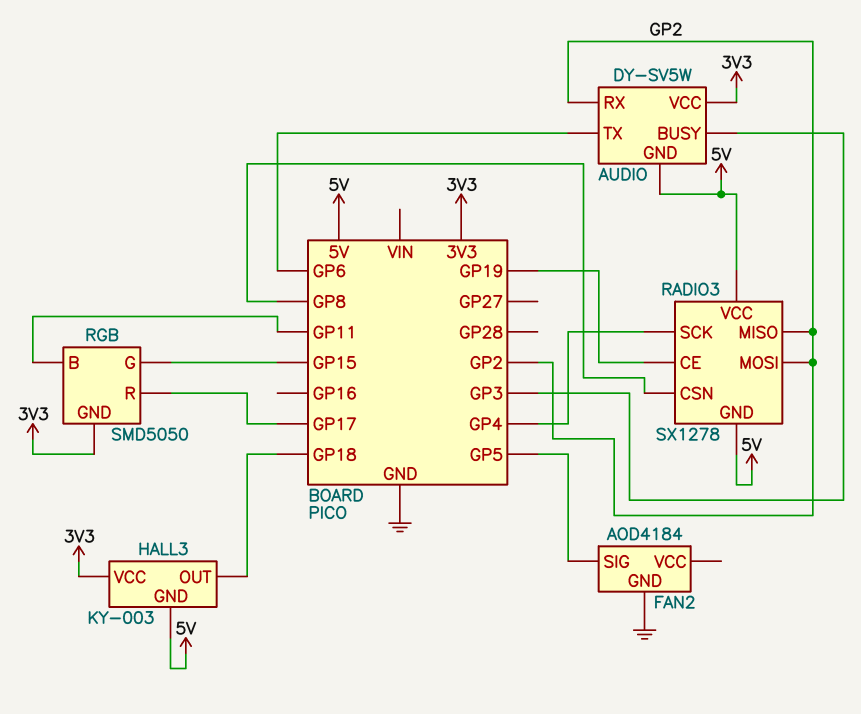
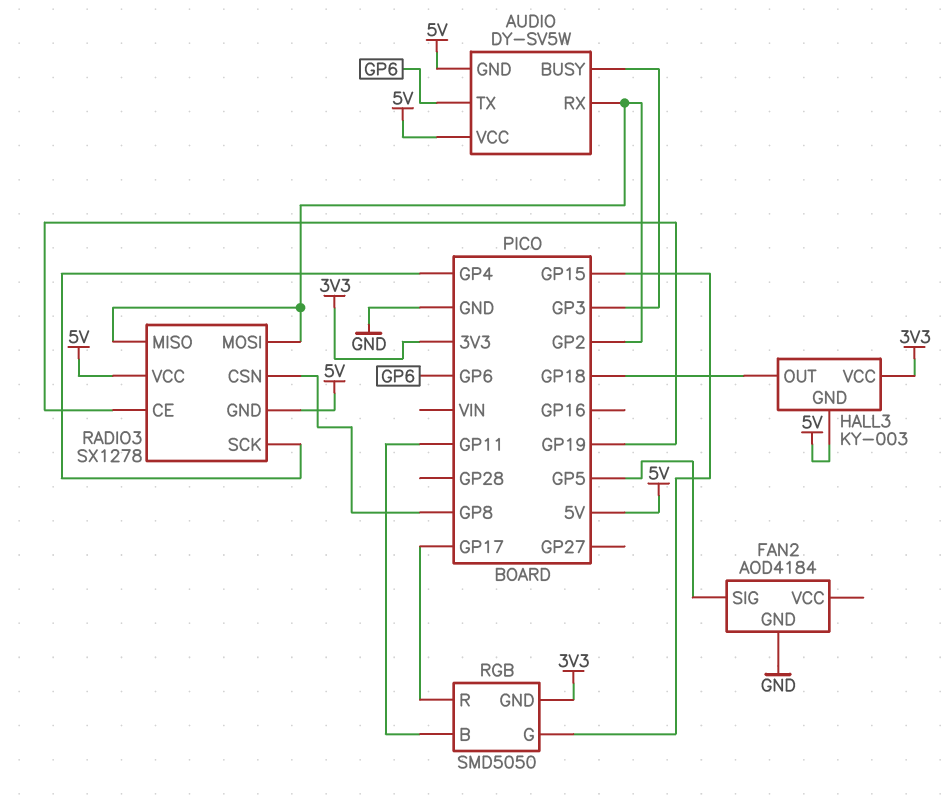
AUDIO pin VCC: 3V3 -> 5V

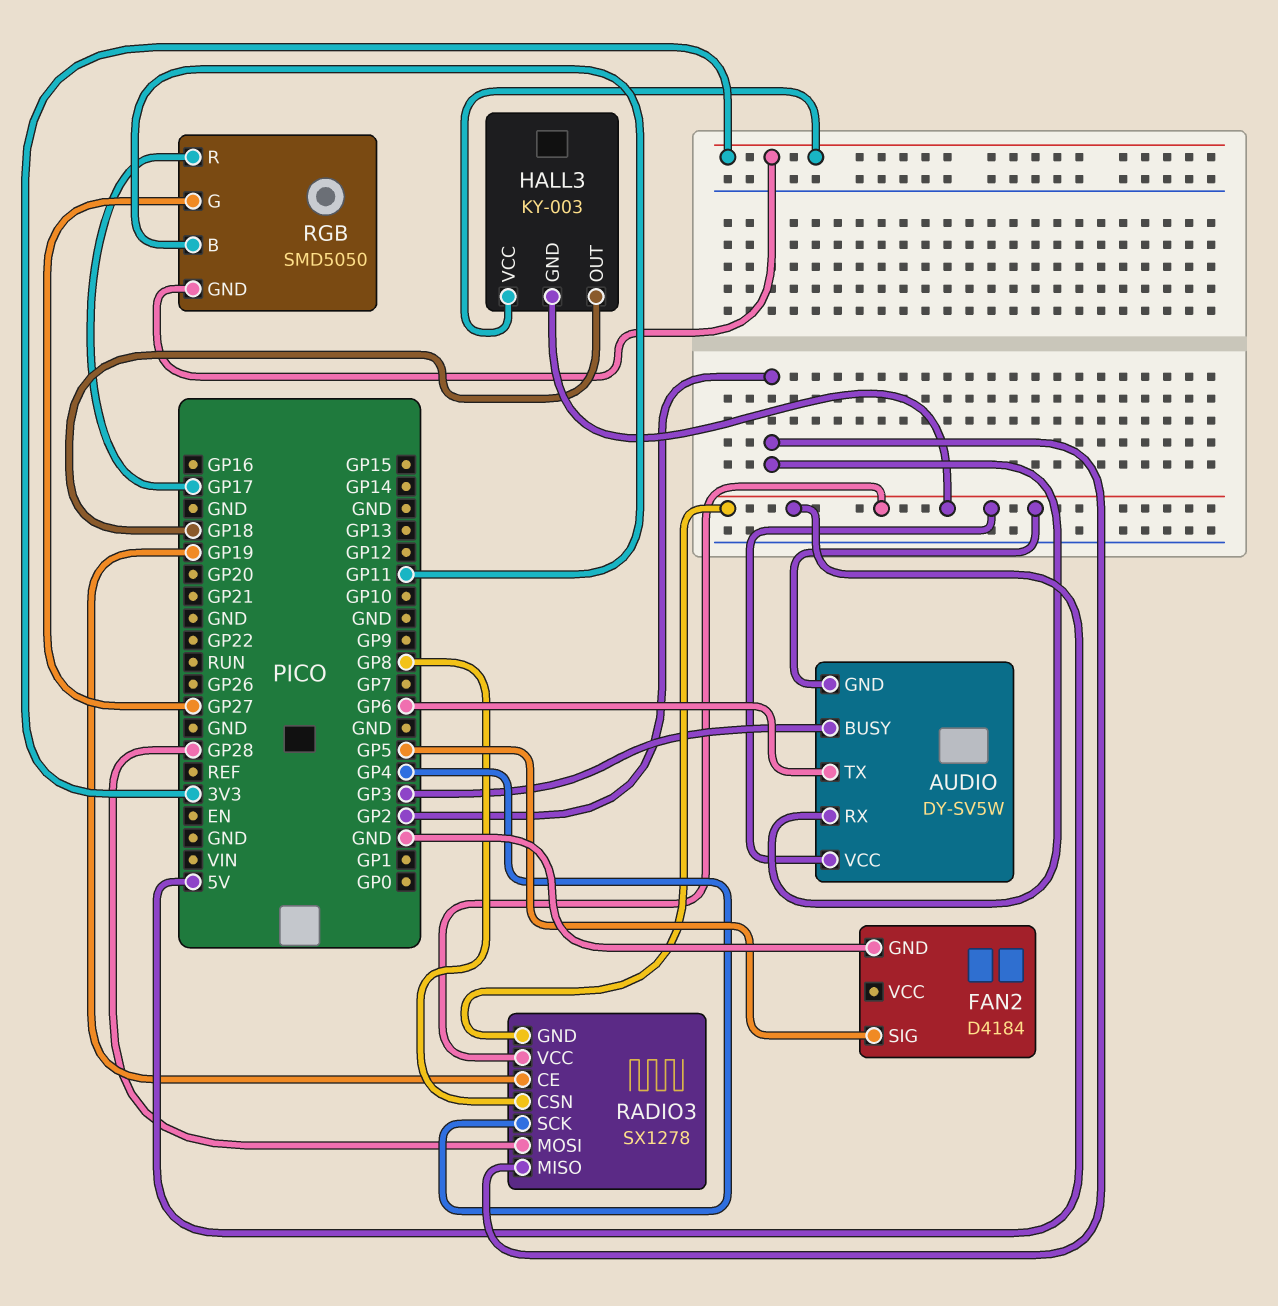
FAN2: AOD4184 -> D4184
RADIO3 pin MOSI: GP2 -> GP28
RGB pin G: GP15 -> GP27

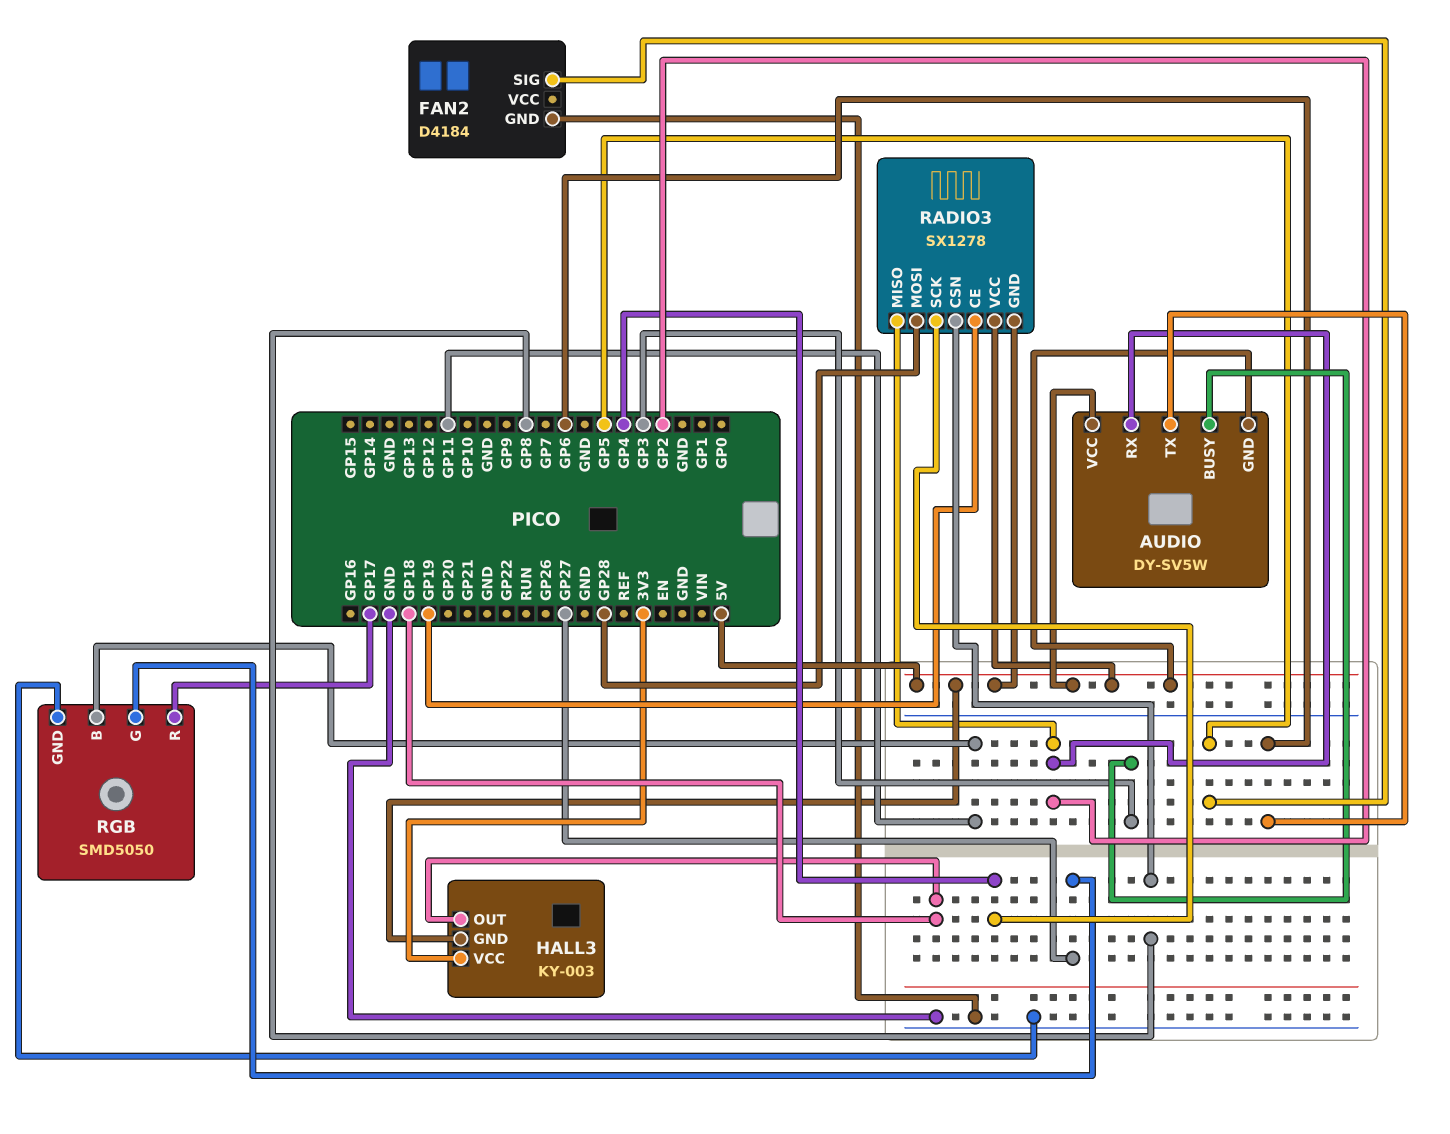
RGB pin GND: 3V3 -> GND

